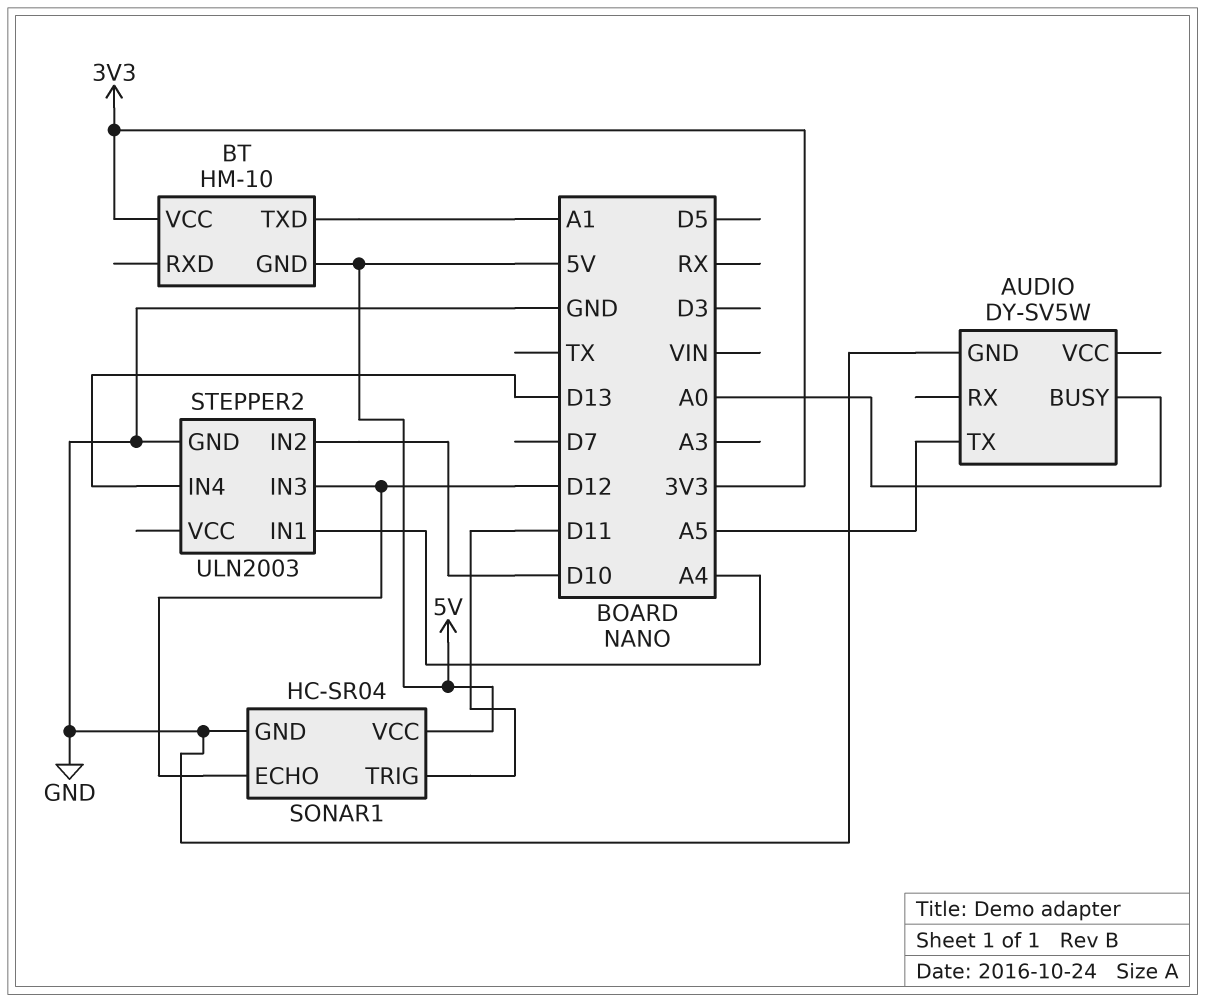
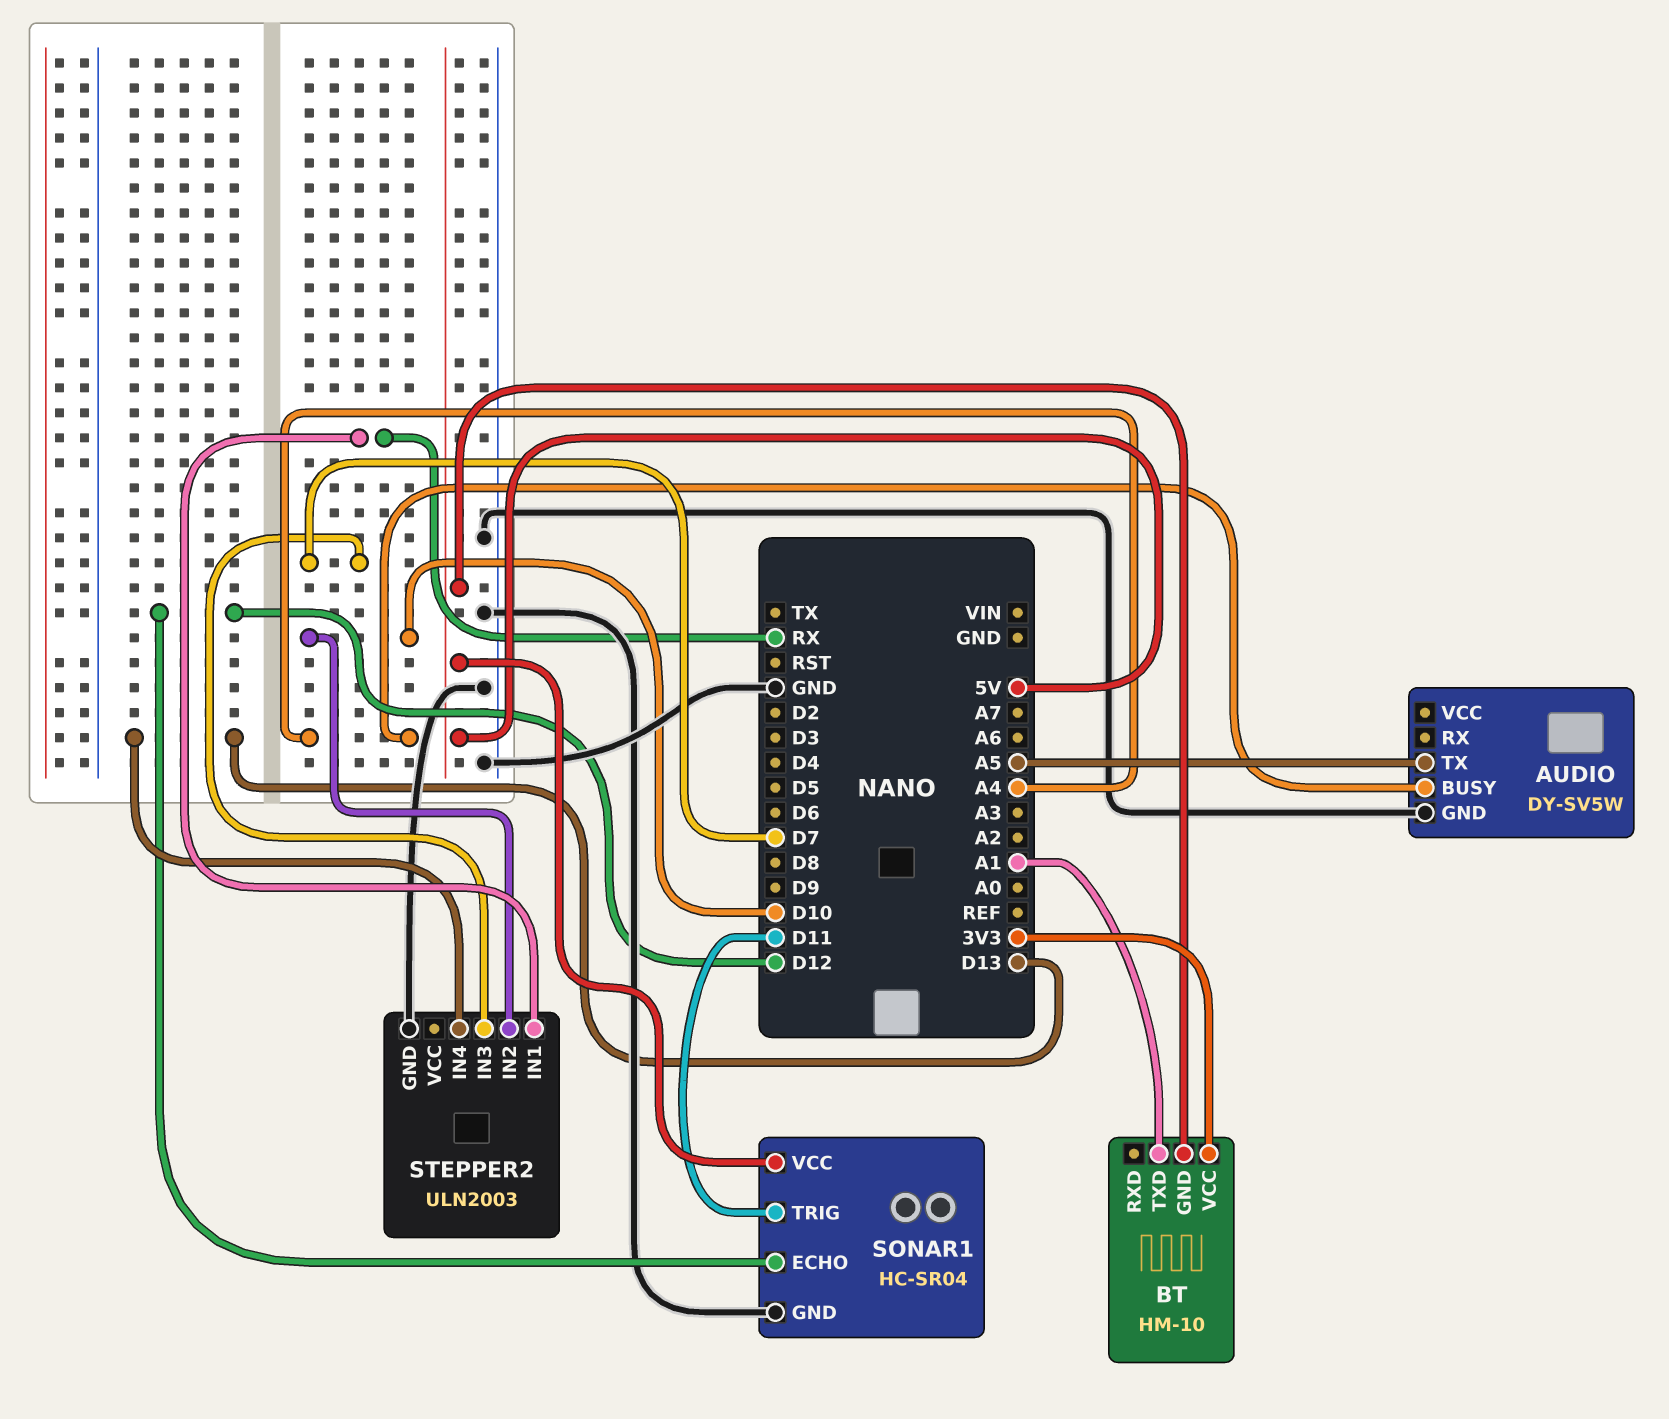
AUDIO pin BUSY: A0 -> A4
STEPPER2 pin IN1: A4 -> RX
STEPPER2 pin IN3: D12 -> D7

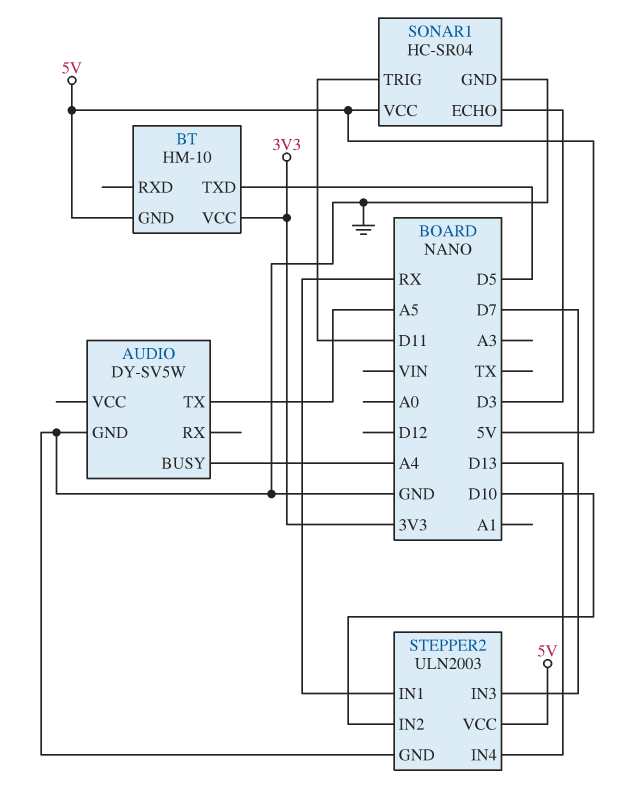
BT pin TXD: A1 -> D5
SONAR1 pin ECHO: D12 -> D3
STEPPER2 pin VCC: none -> 5V

